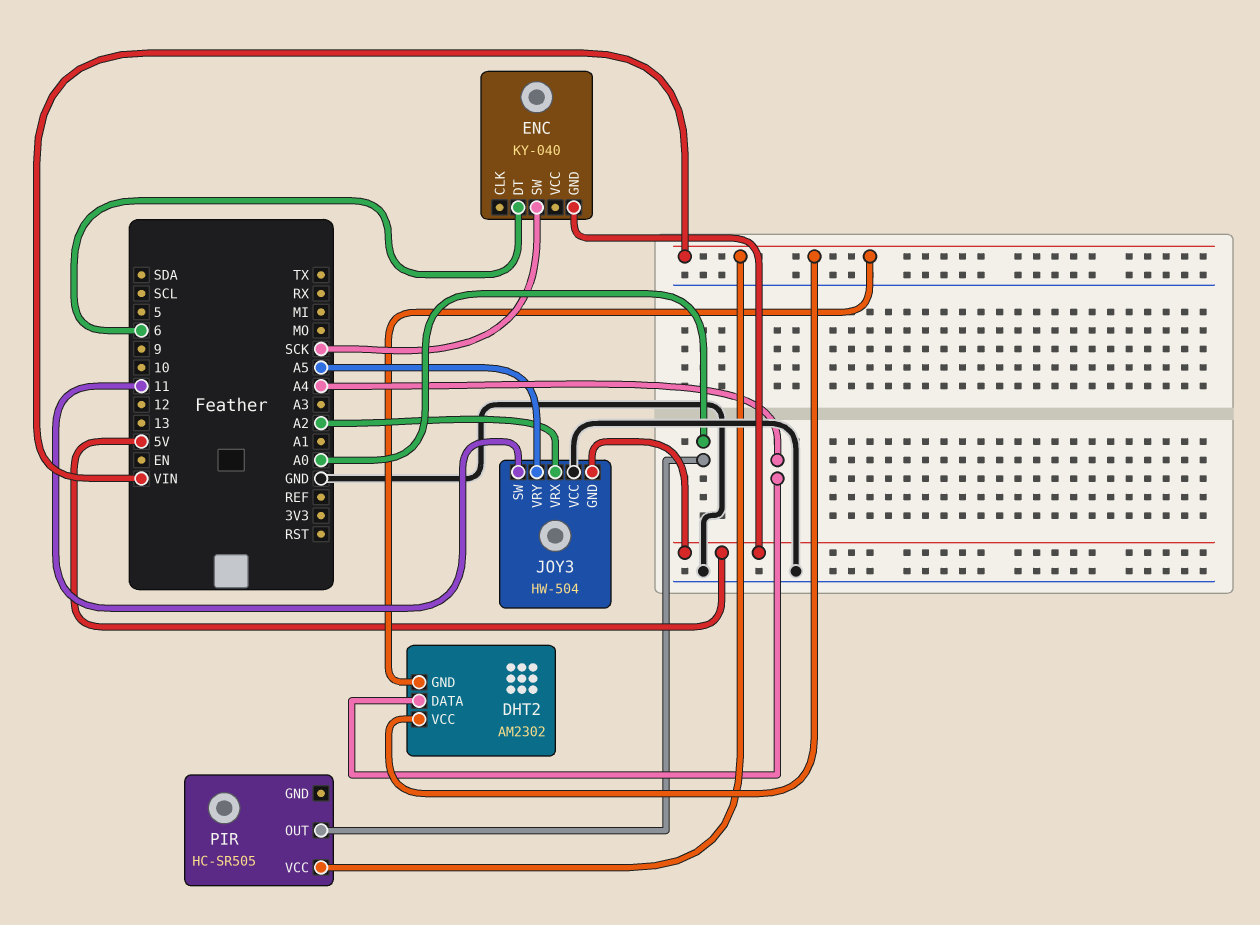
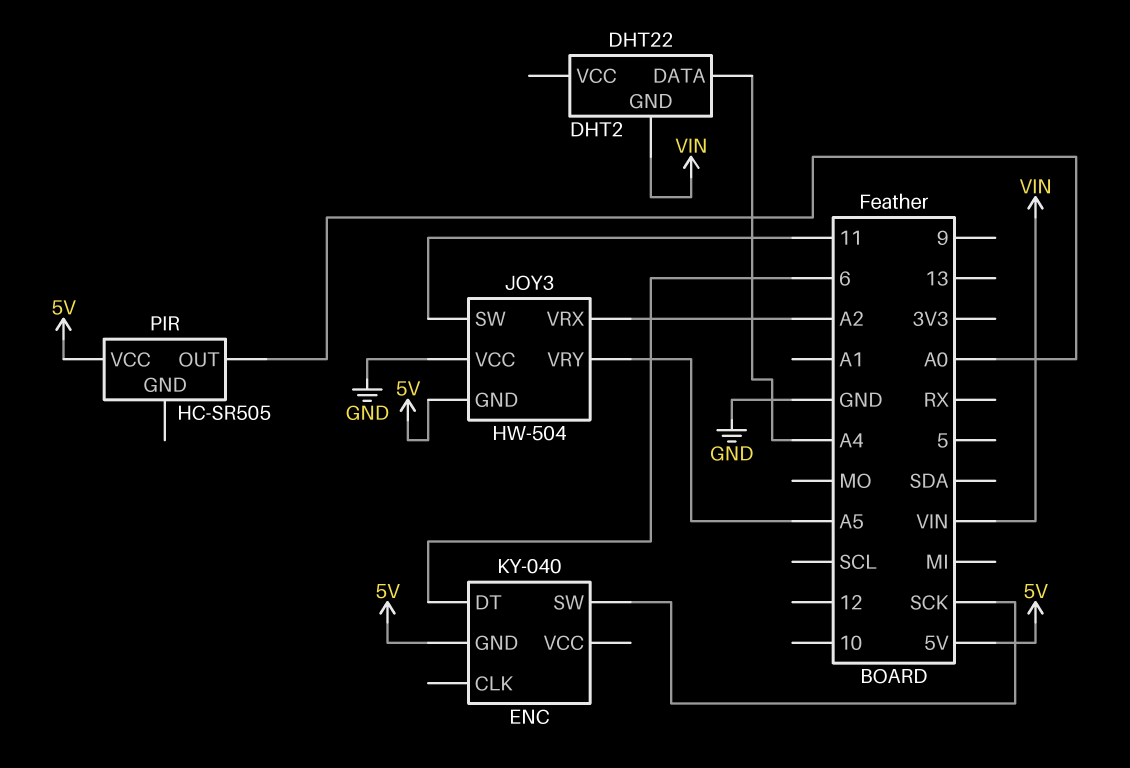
DHT2: AM2302 -> DHT22
DHT2 pin VCC: VIN -> none
PIR pin VCC: VIN -> 5V

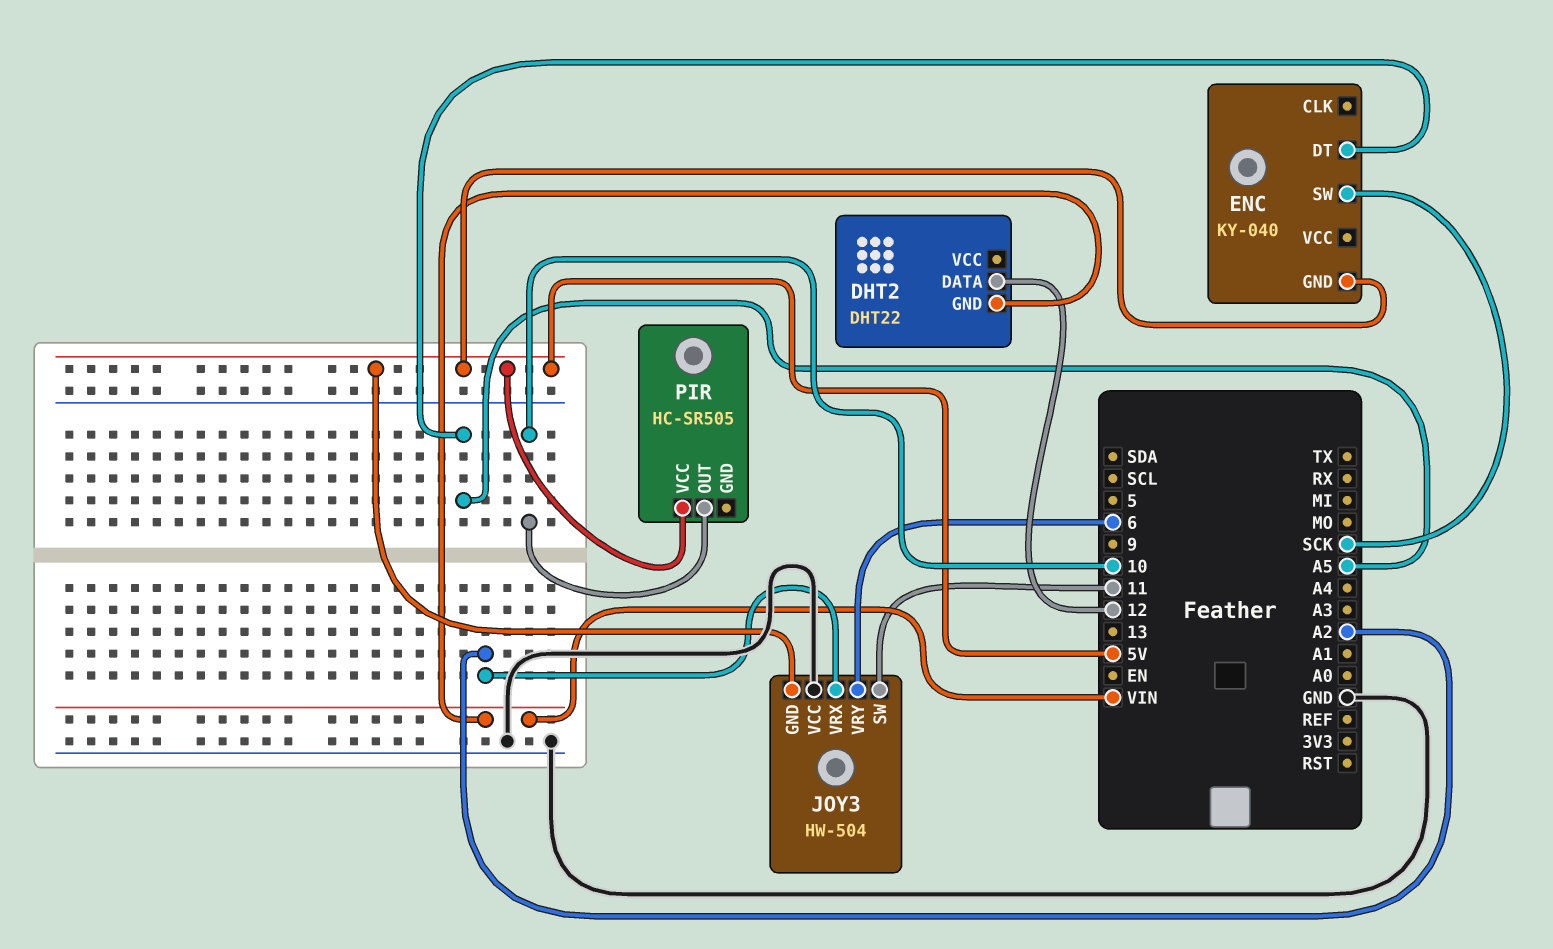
DHT2 pin DATA: A4 -> 12
ENC pin DT: 6 -> A5
JOY3 pin VRY: A5 -> 6
PIR pin OUT: A0 -> 10

